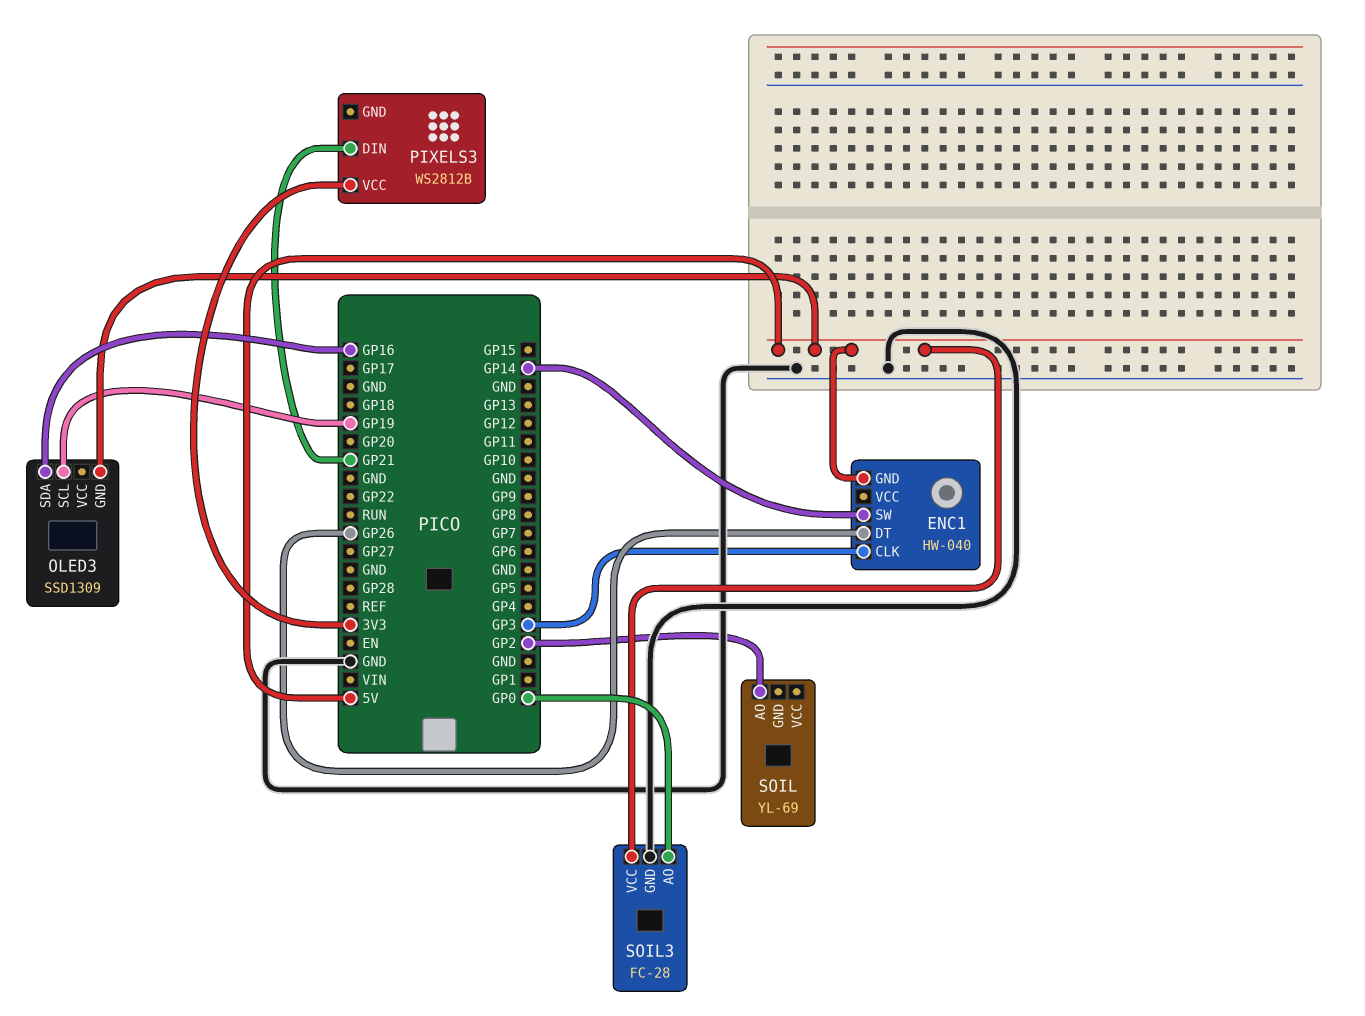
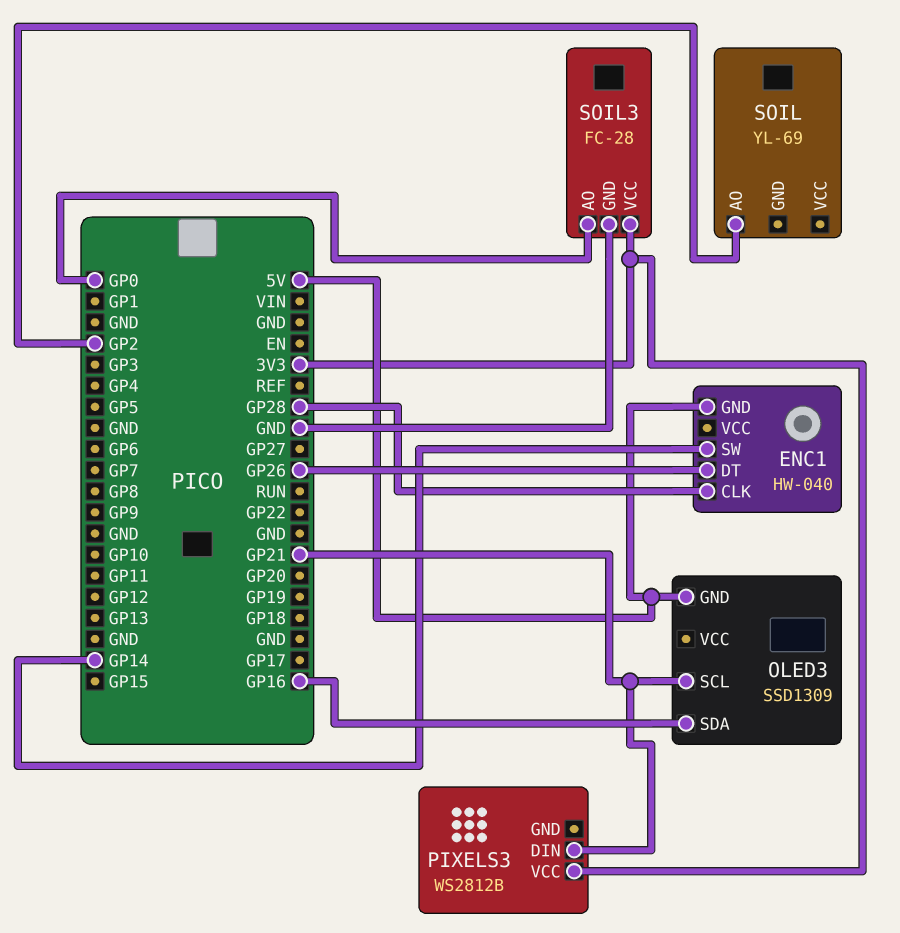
ENC1 pin CLK: GP3 -> GP28
OLED3 pin SCL: GP19 -> GP21
SOIL3 pin VCC: 5V -> 3V3

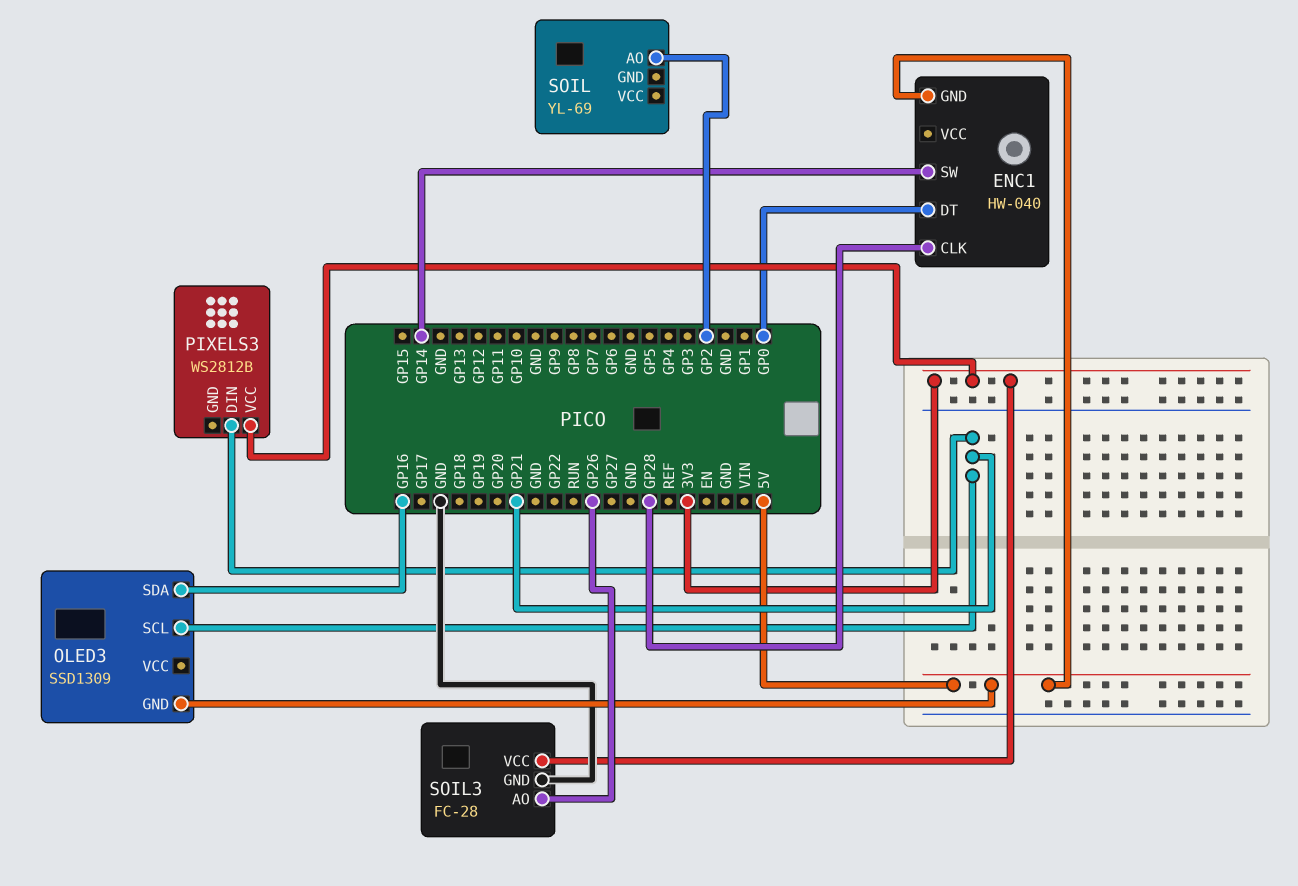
ENC1 pin DT: GP26 -> GP0
SOIL3 pin AO: GP0 -> GP26

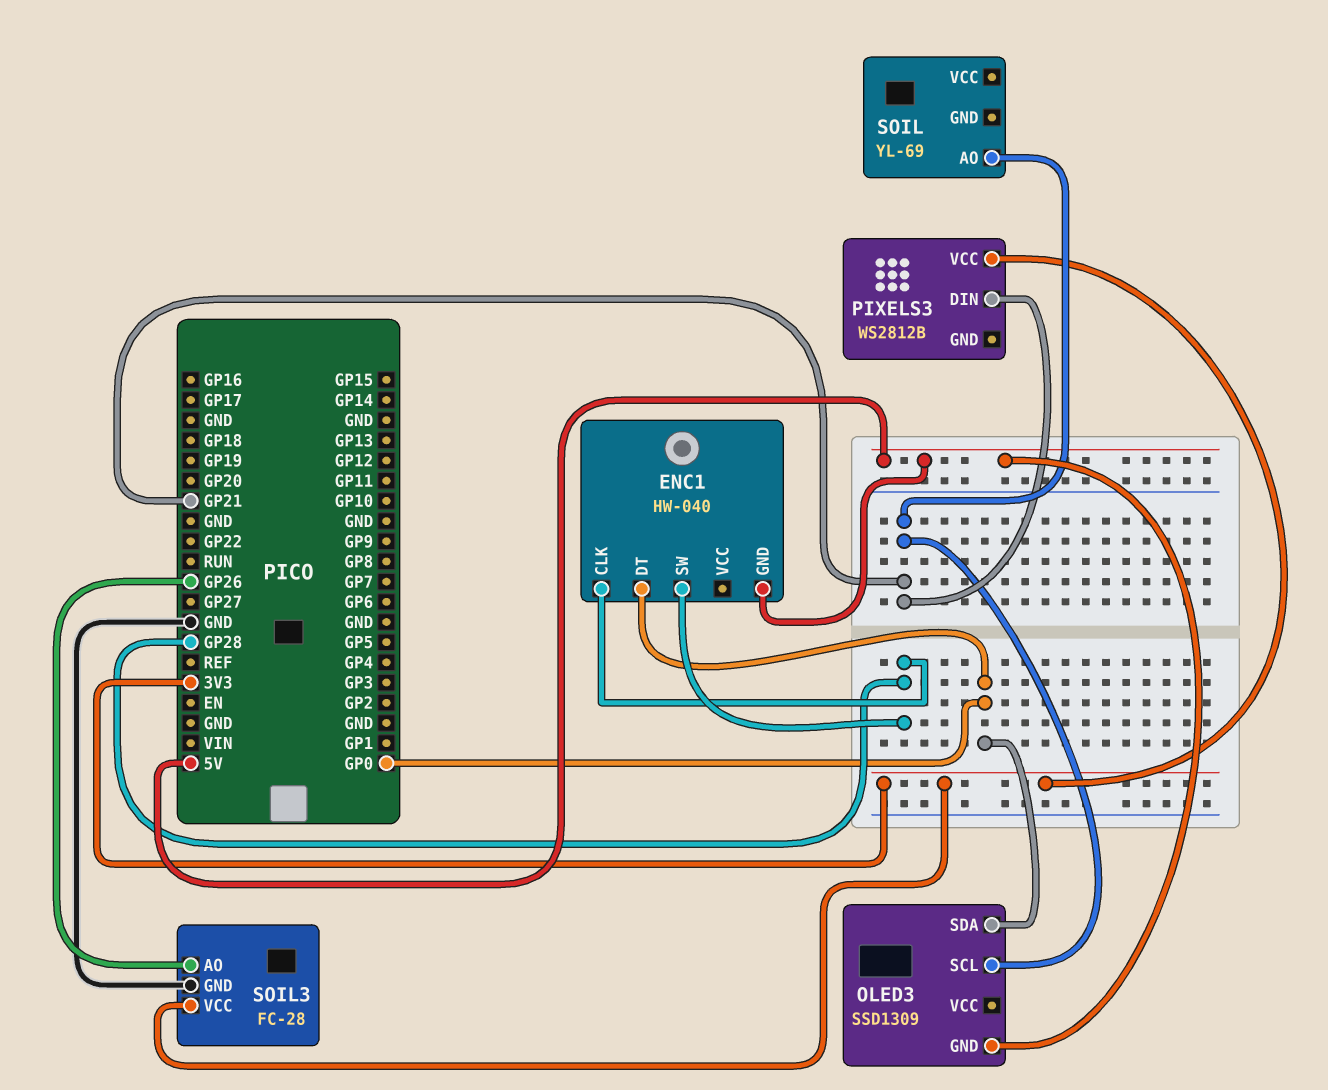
ENC1 pin SW: GP14 -> GP28
OLED3 pin SDA: GP16 -> GP0
SOIL pin AO: GP2 -> GP21

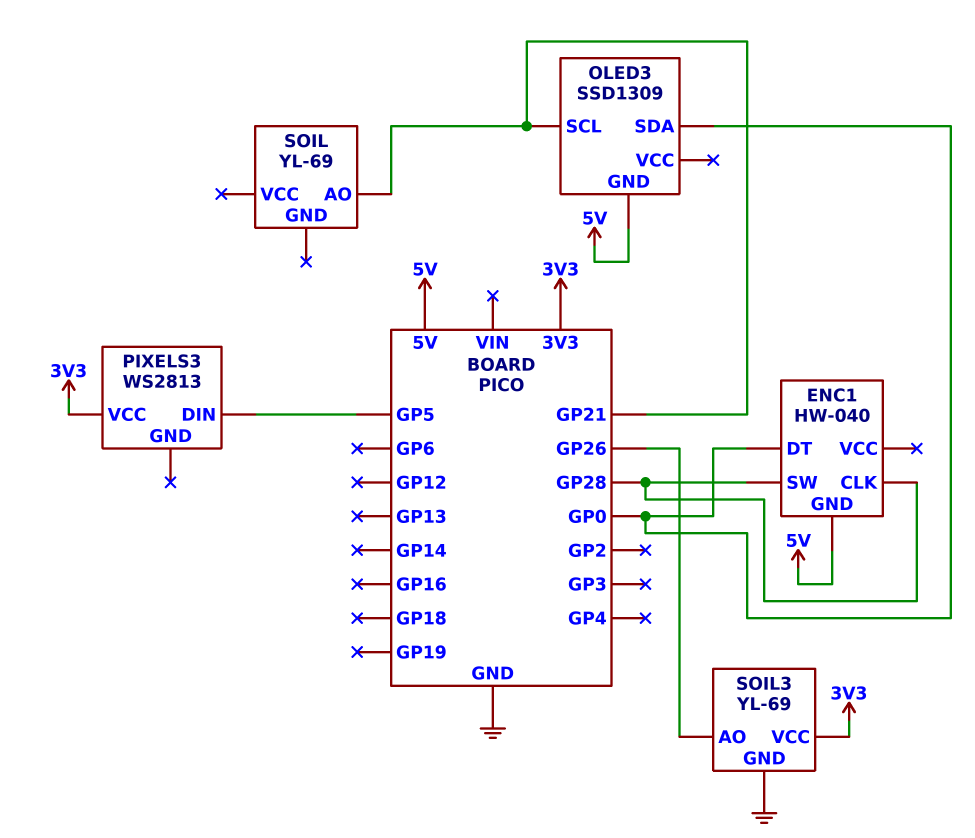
PIXELS3: WS2812B -> WS2813
PIXELS3 pin DIN: GP21 -> GP5
SOIL3: FC-28 -> YL-69

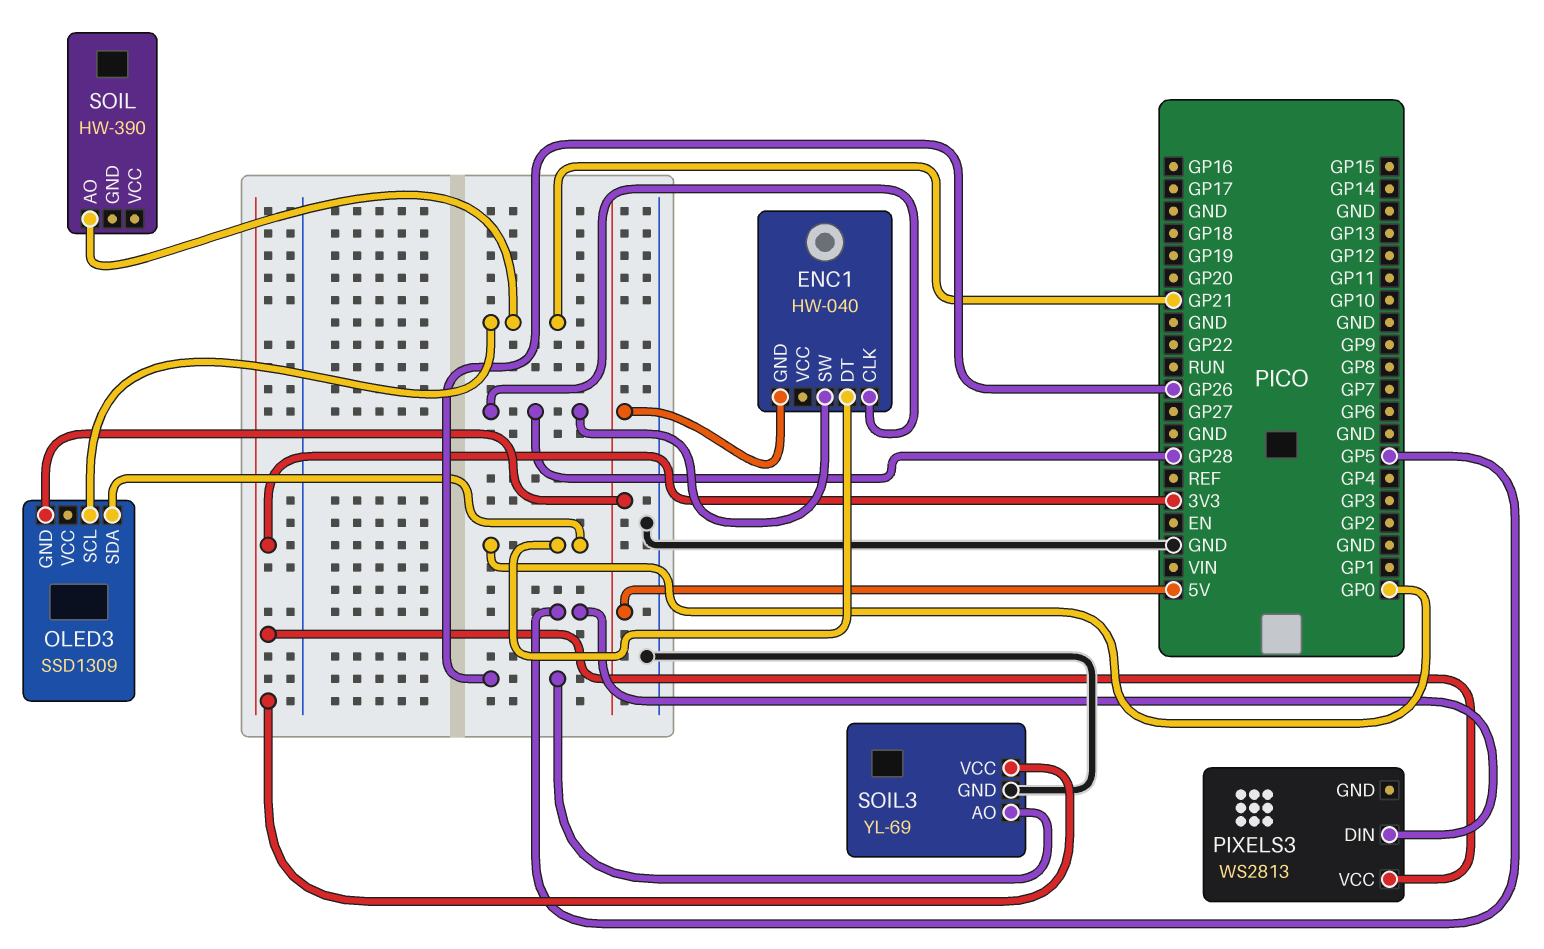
SOIL: YL-69 -> HW-390

